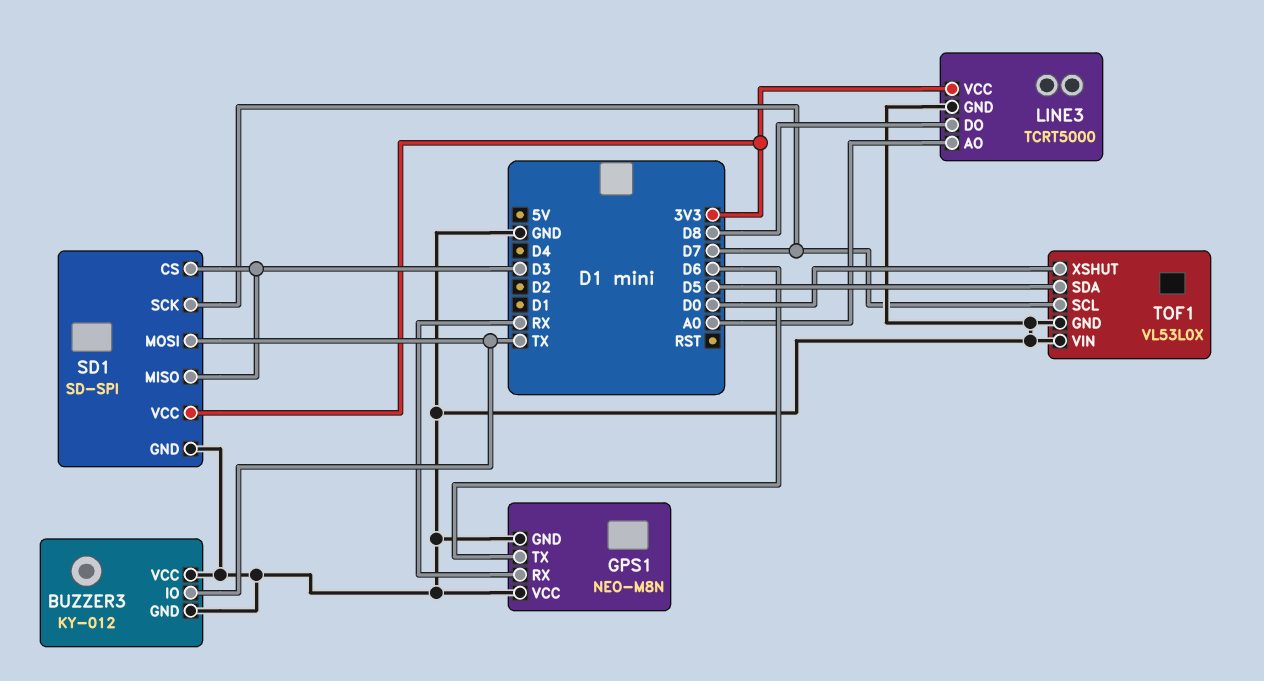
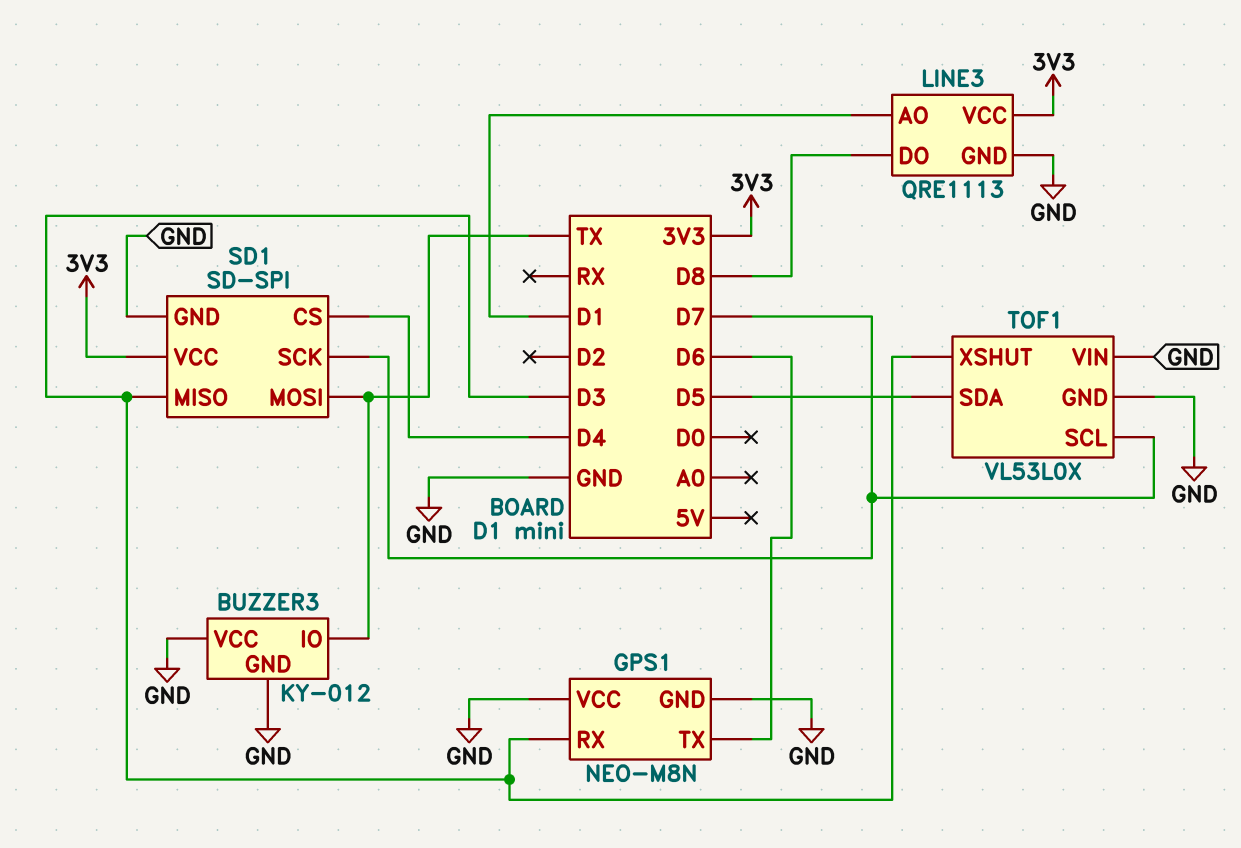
GPS1 pin RX: RX -> D3
LINE3: TCRT5000 -> QRE1113
LINE3 pin AO: A0 -> D1
SD1 pin CS: D3 -> D4
TOF1 pin XSHUT: D0 -> D3

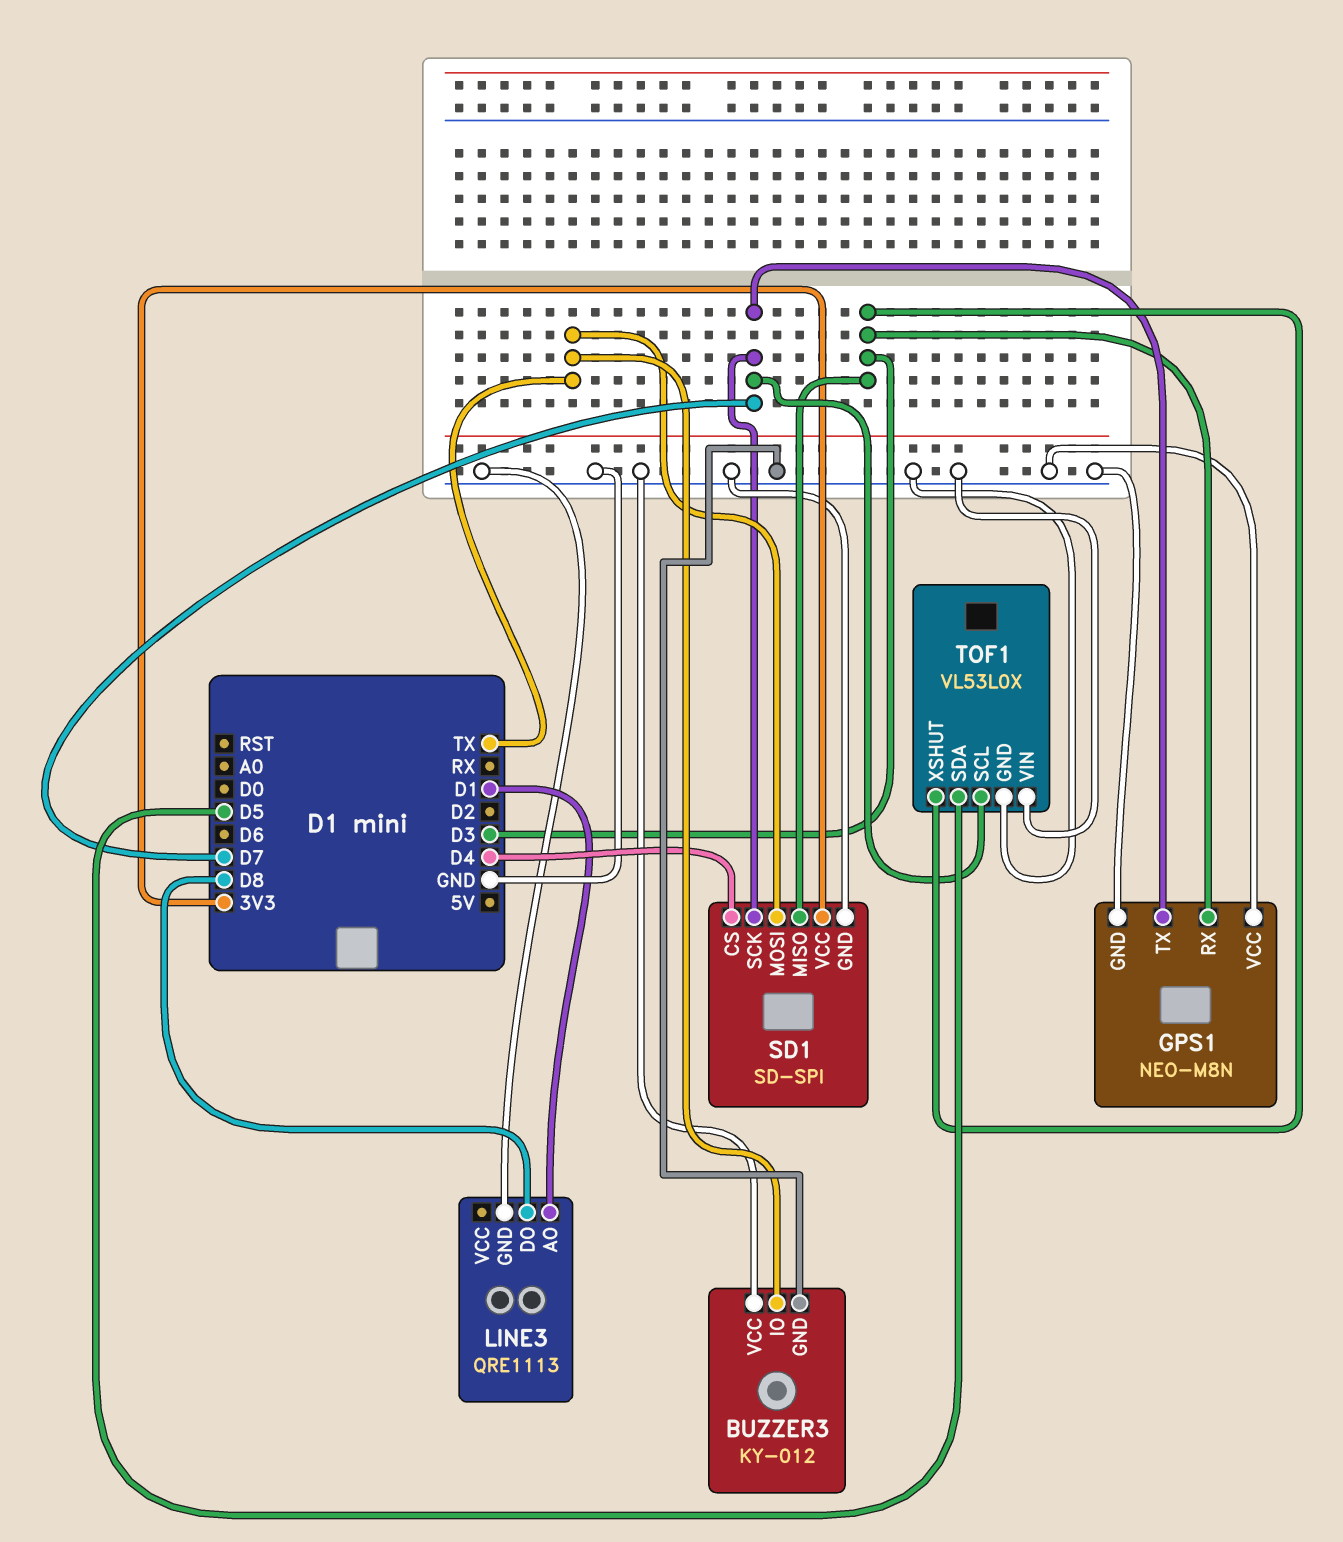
GPS1 pin TX: D6 -> D7
LINE3 pin VCC: 3V3 -> none

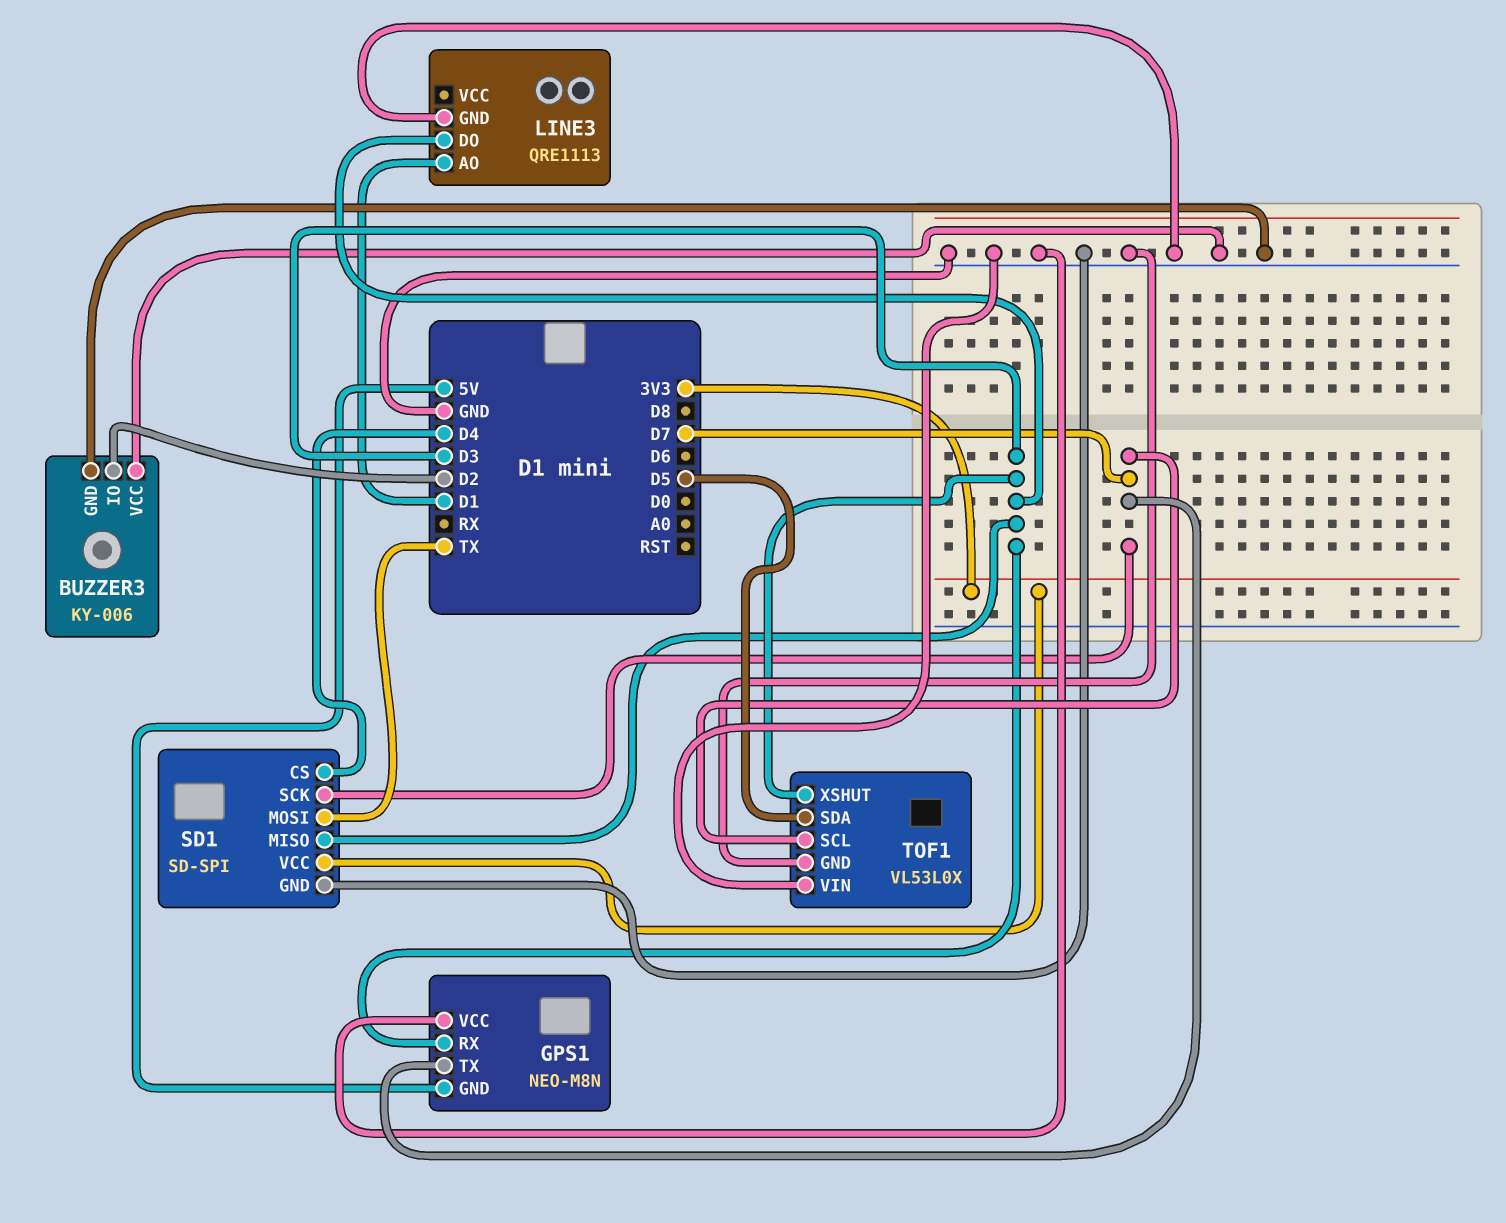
BUZZER3: KY-012 -> KY-006
BUZZER3 pin IO: TX -> D2
GPS1 pin GND: GND -> 5V
LINE3 pin DO: D8 -> D3

